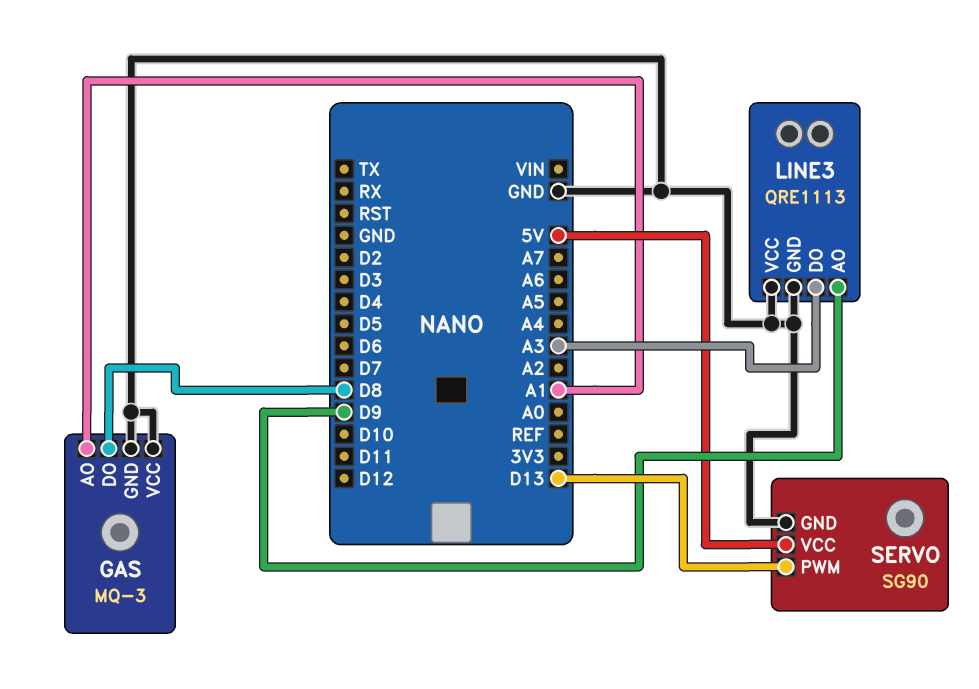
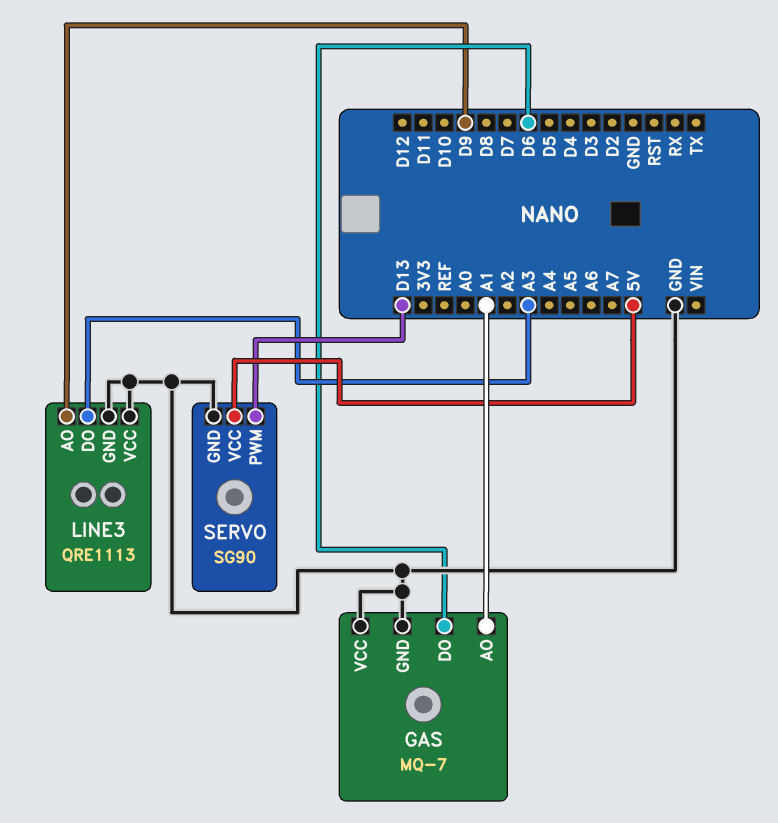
GAS: MQ-3 -> MQ-7
GAS pin DO: D8 -> D6

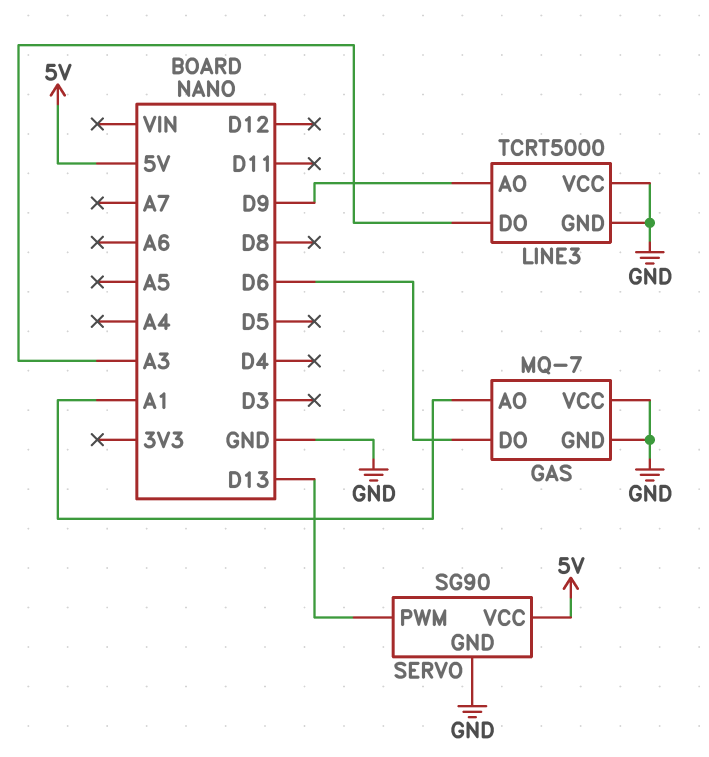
LINE3: QRE1113 -> TCRT5000

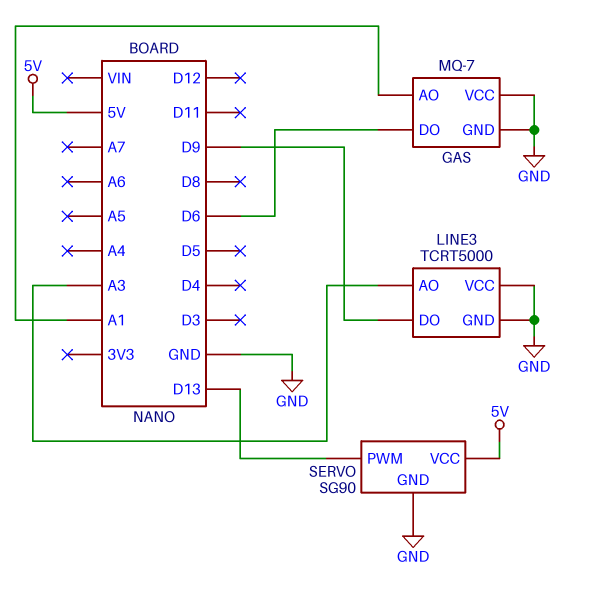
LINE3 pin AO: D9 -> A3
LINE3 pin DO: A3 -> D9

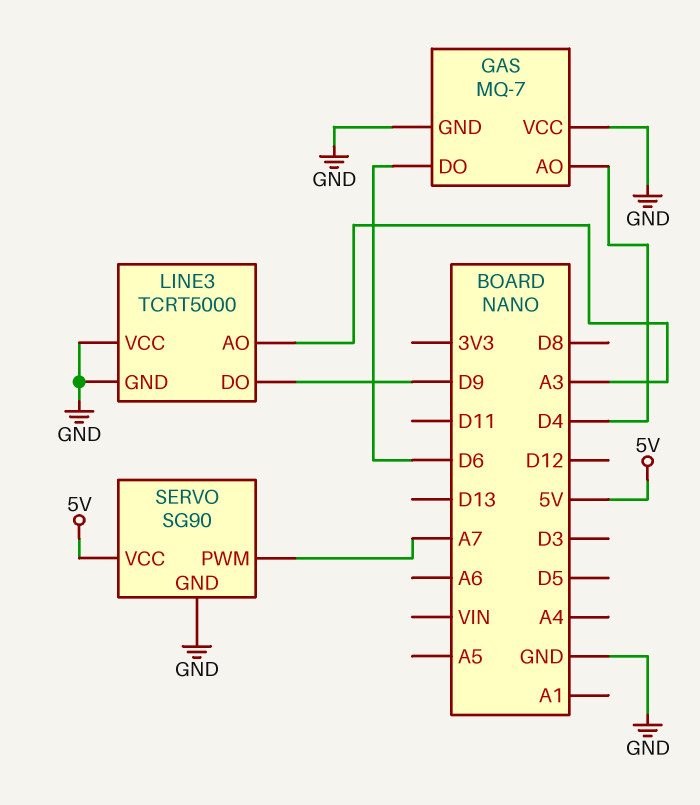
GAS pin AO: A1 -> D4
SERVO pin PWM: D13 -> A7

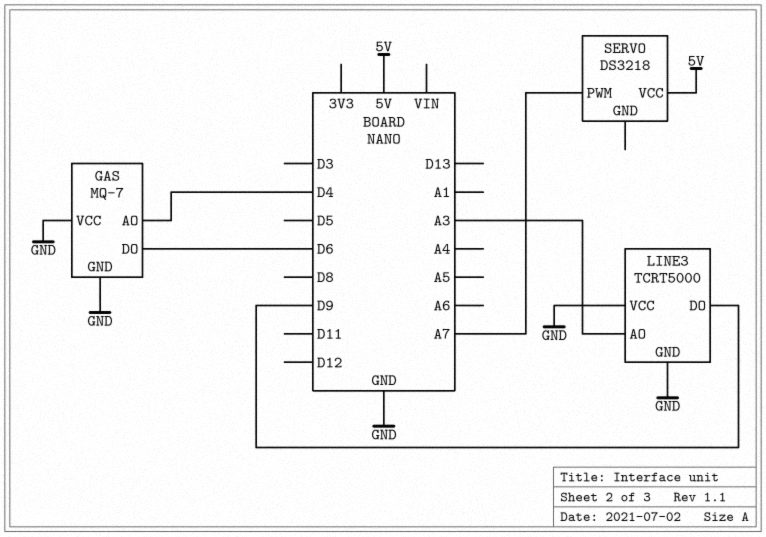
SERVO: SG90 -> DS3218
SERVO pin GND: GND -> none

